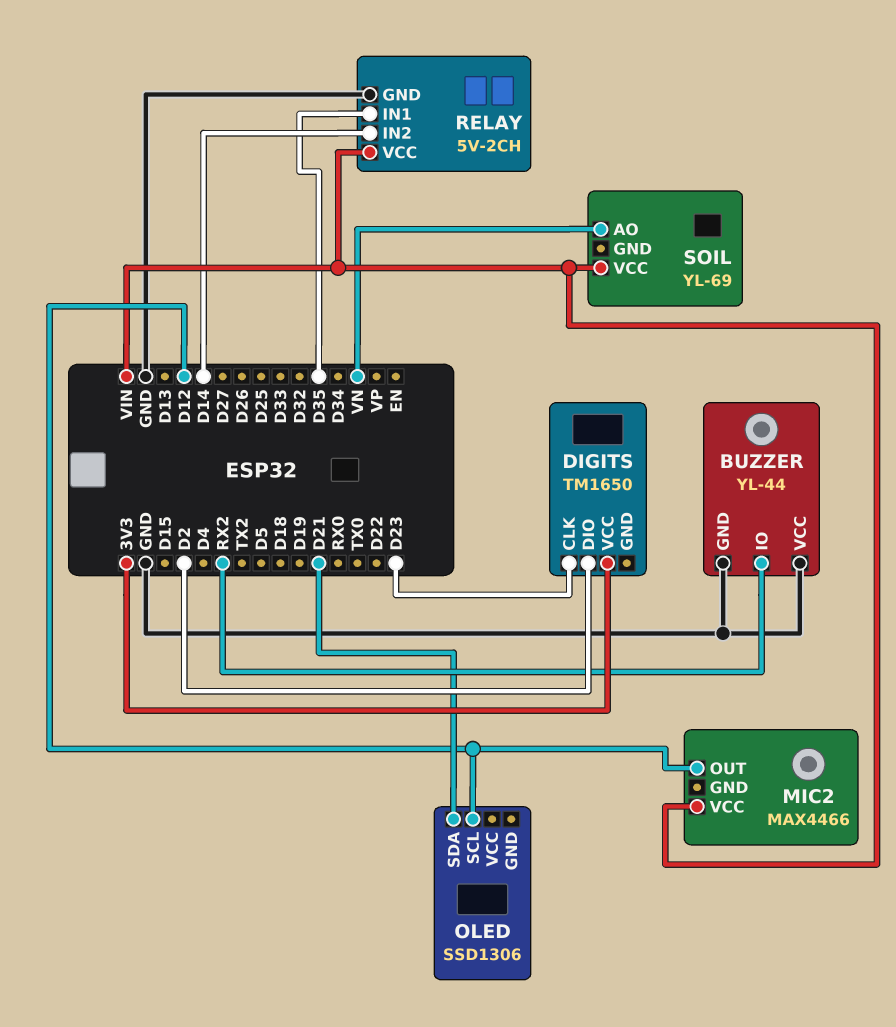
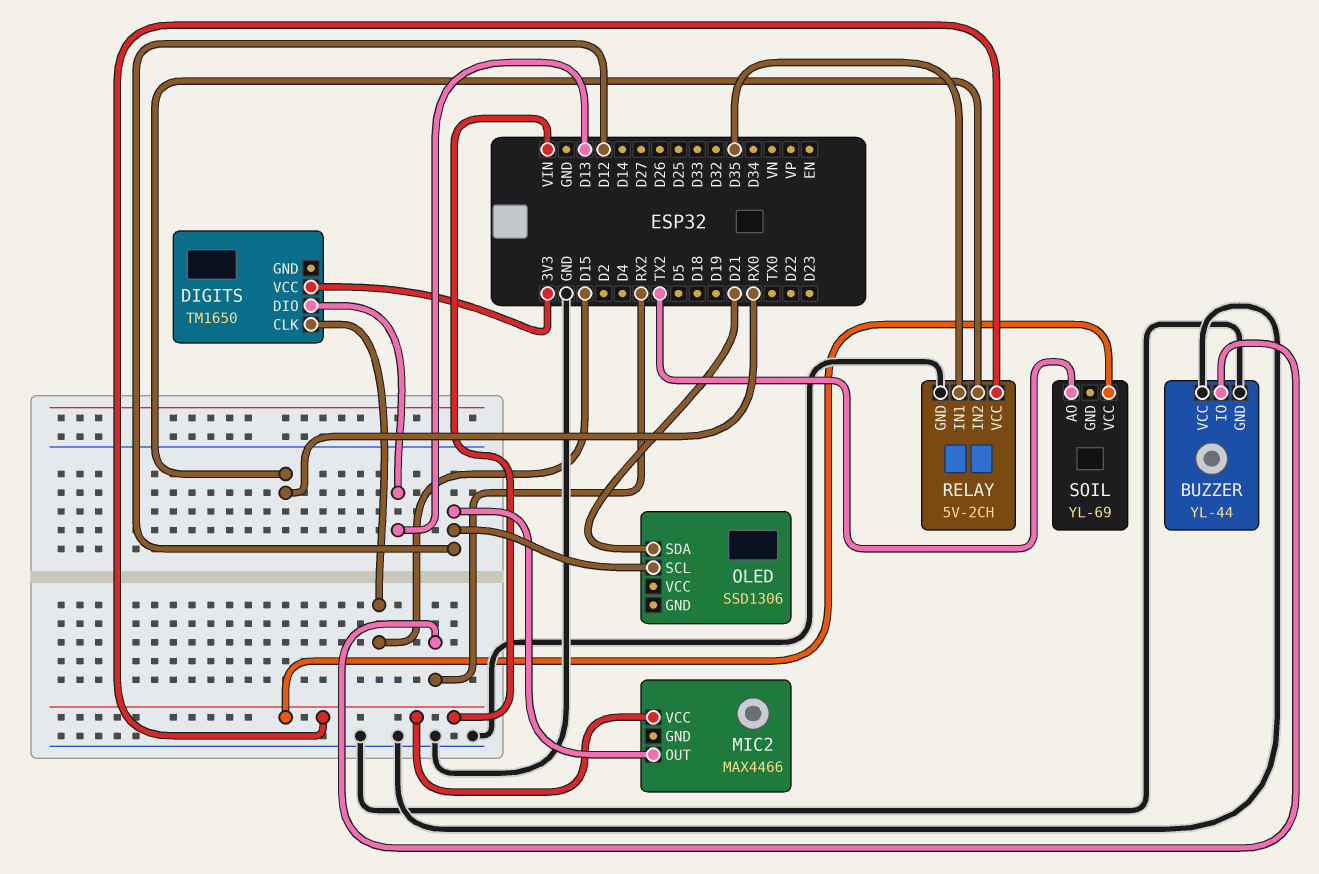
DIGITS pin CLK: D23 -> D15
DIGITS pin DIO: D2 -> D13
RELAY pin IN2: D14 -> RX0
SOIL pin AO: VN -> TX2

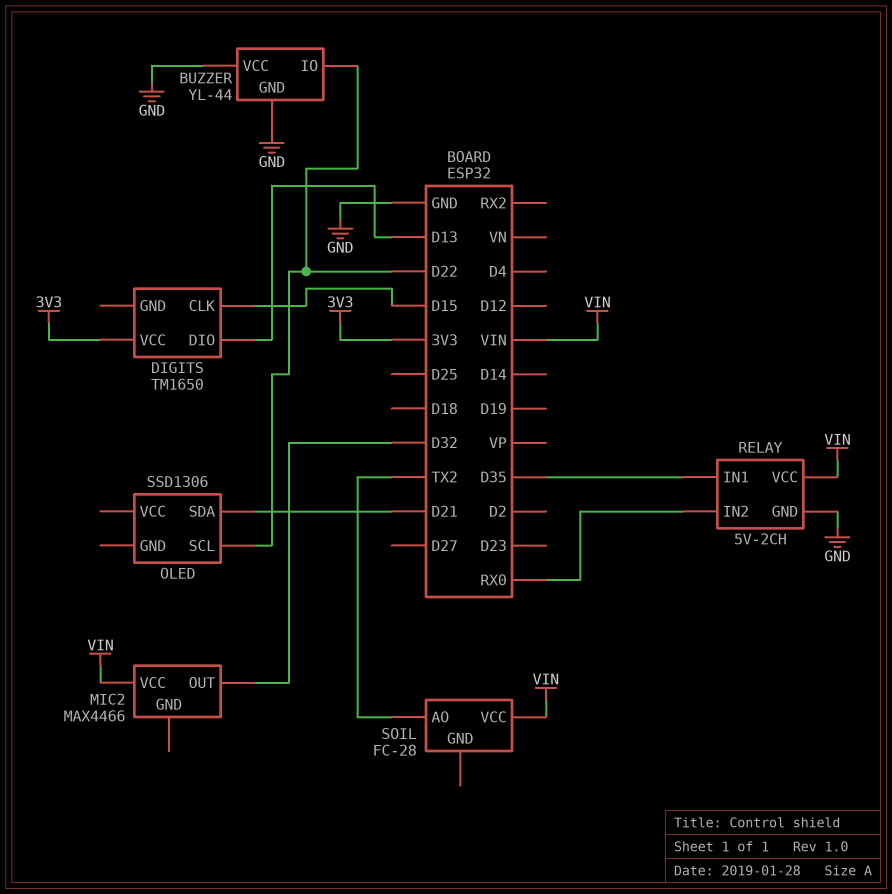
BUZZER pin IO: RX2 -> D22
MIC2 pin OUT: D12 -> D32
OLED pin SCL: D12 -> D22
SOIL: YL-69 -> FC-28

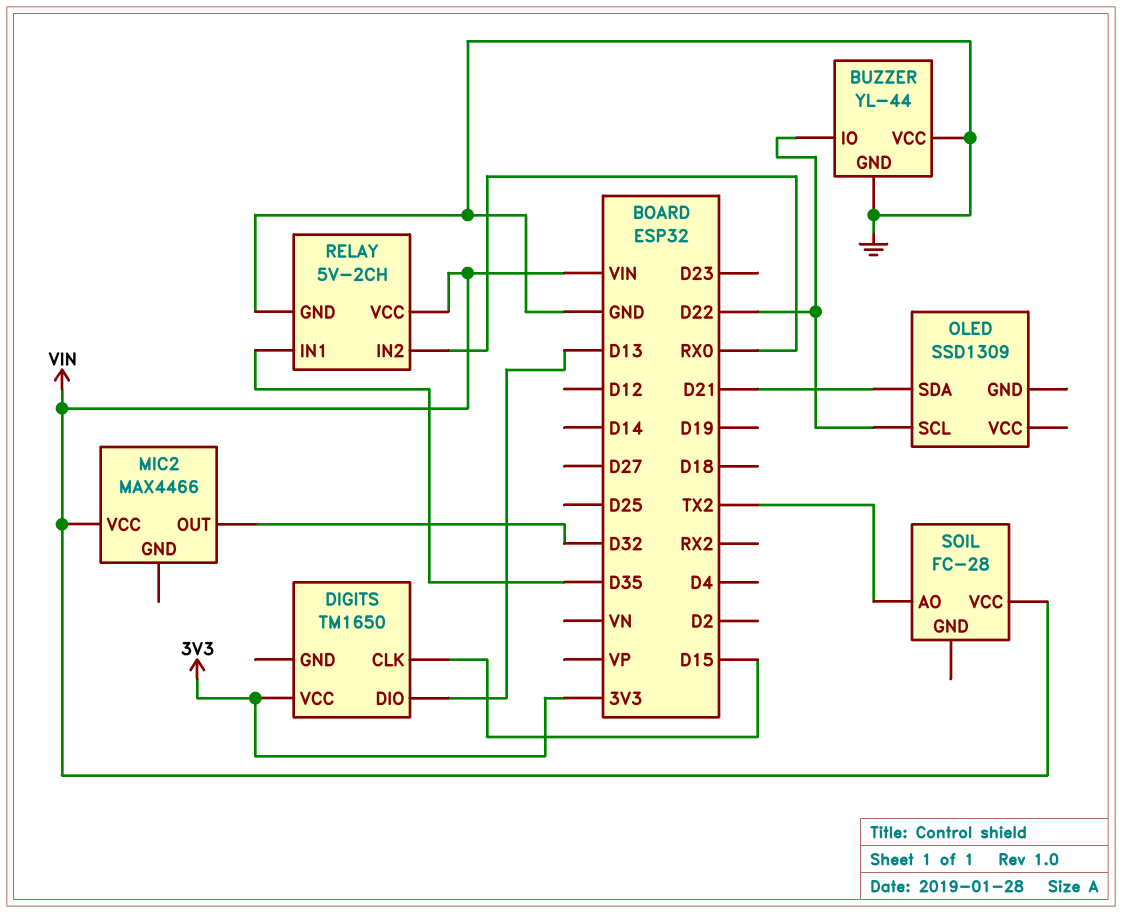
OLED: SSD1306 -> SSD1309

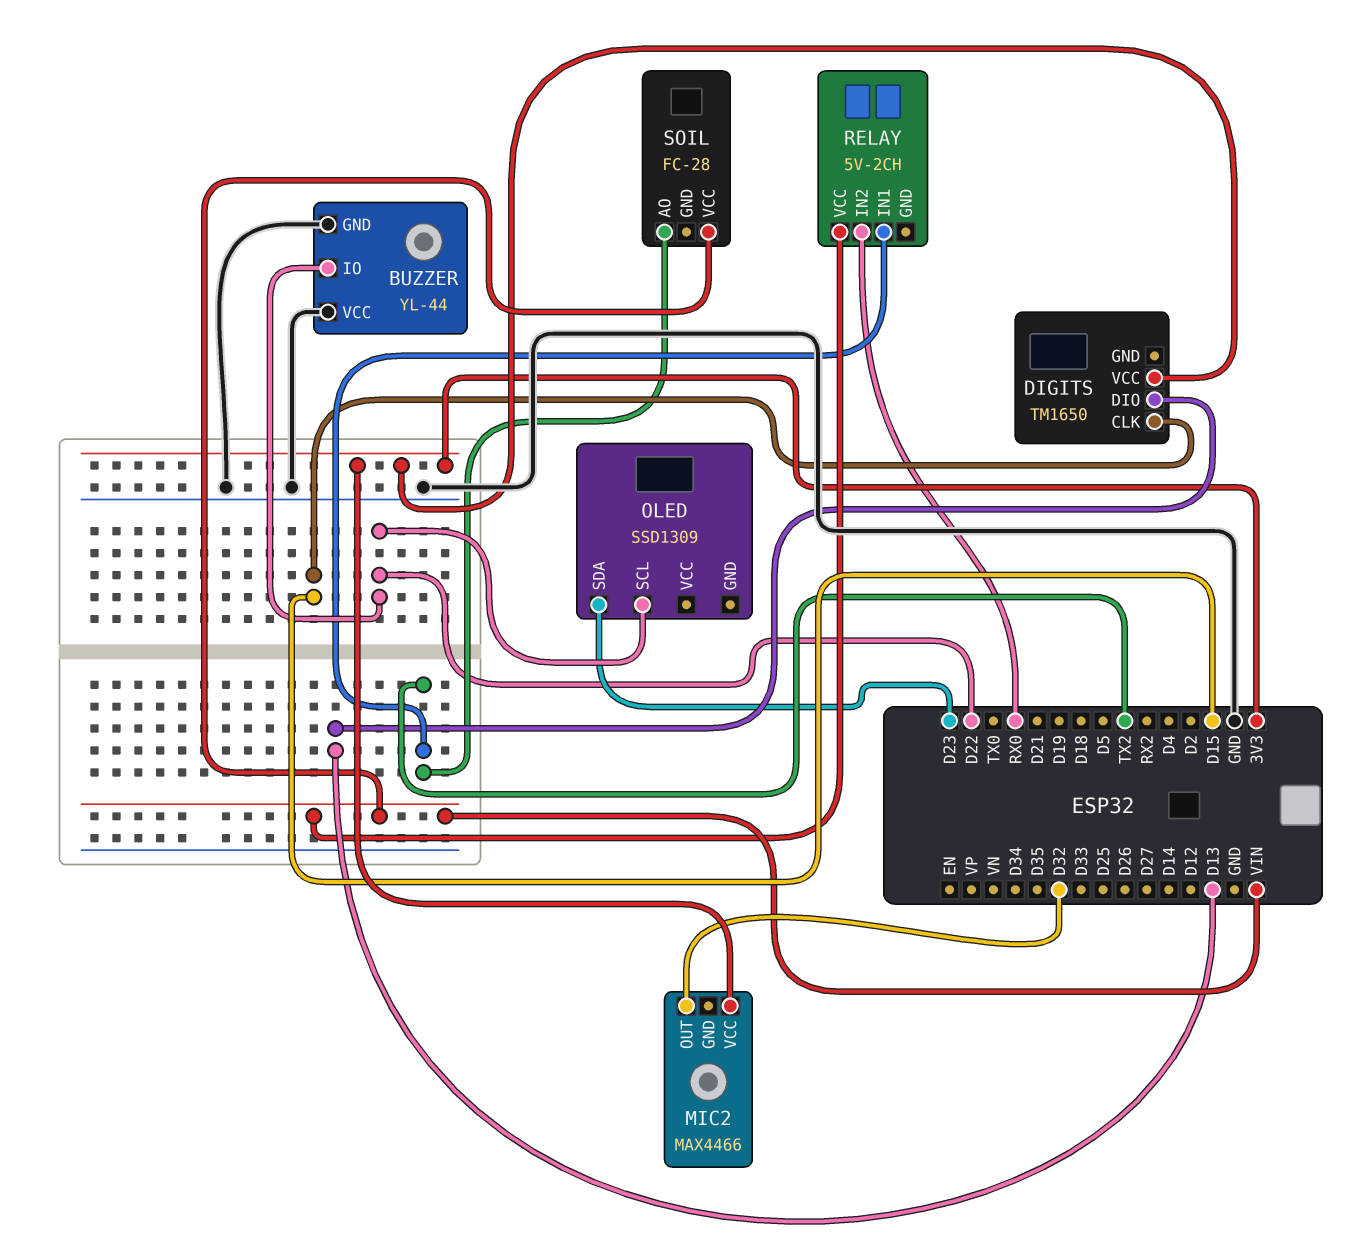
MIC2 pin VCC: VIN -> 3V3
OLED pin SDA: D21 -> D23
RELAY pin GND: GND -> none
RELAY pin IN1: D35 -> TX2

